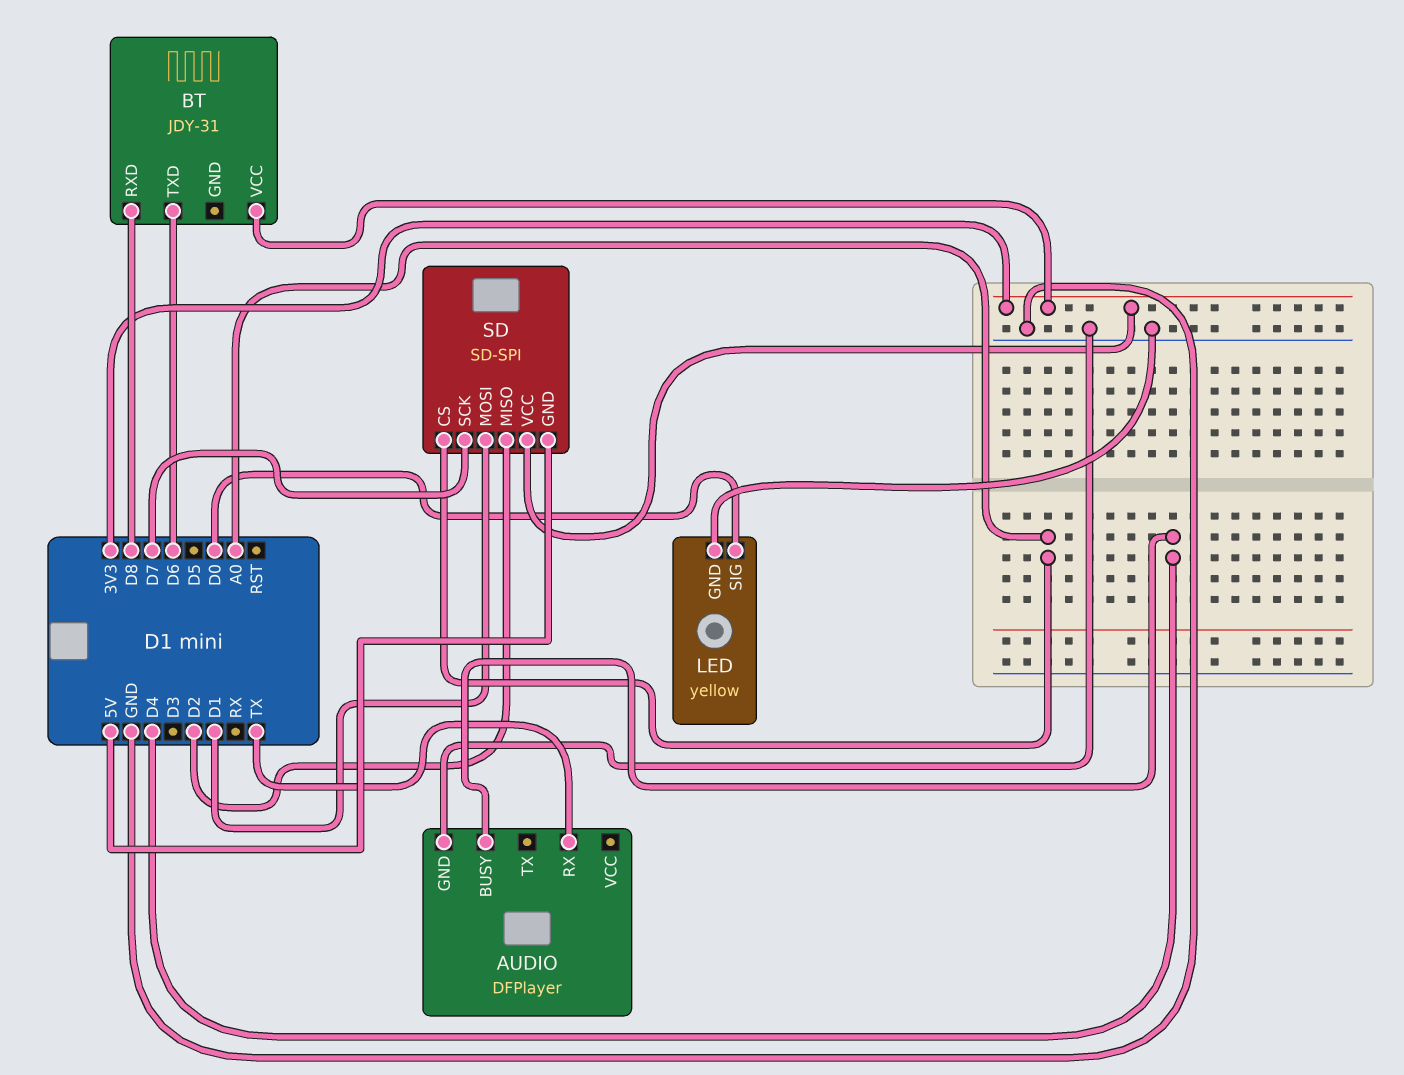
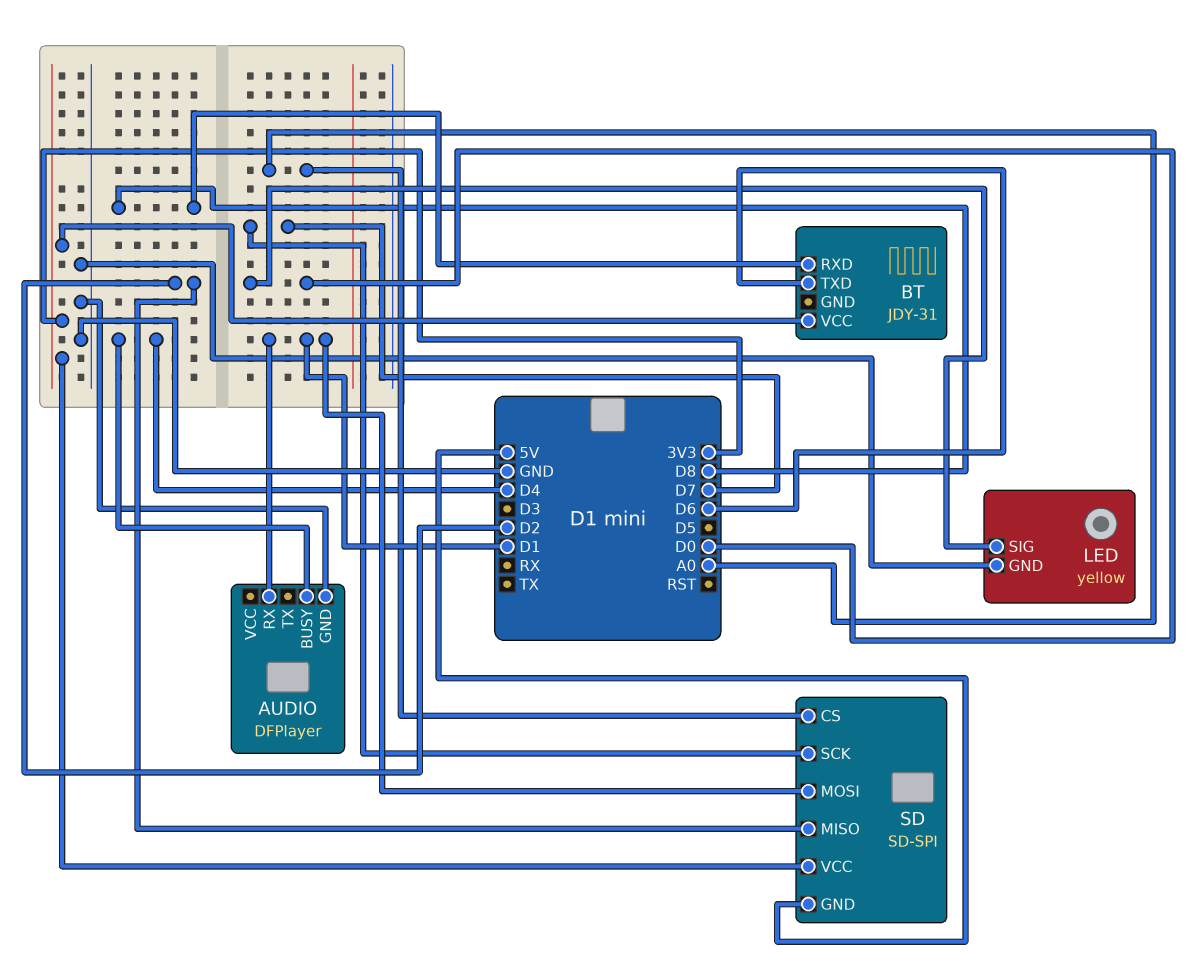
AUDIO pin RX: TX -> D1

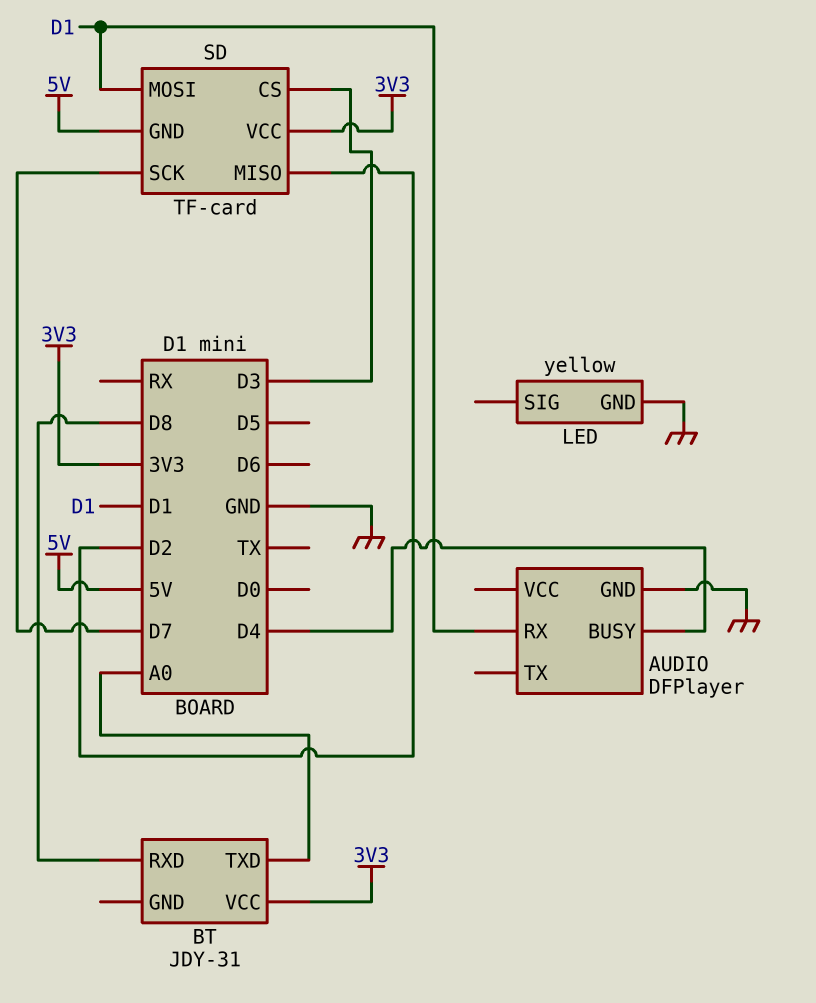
BT pin TXD: D6 -> A0
LED pin SIG: D0 -> none
SD: SD-SPI -> TF-card
SD pin CS: A0 -> D3

